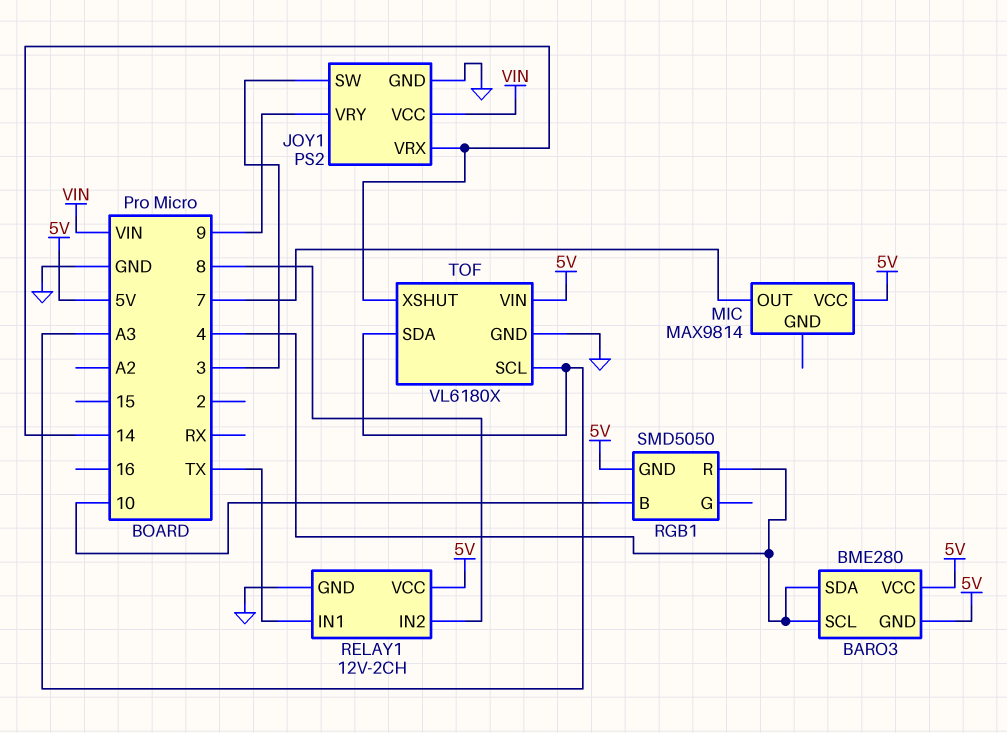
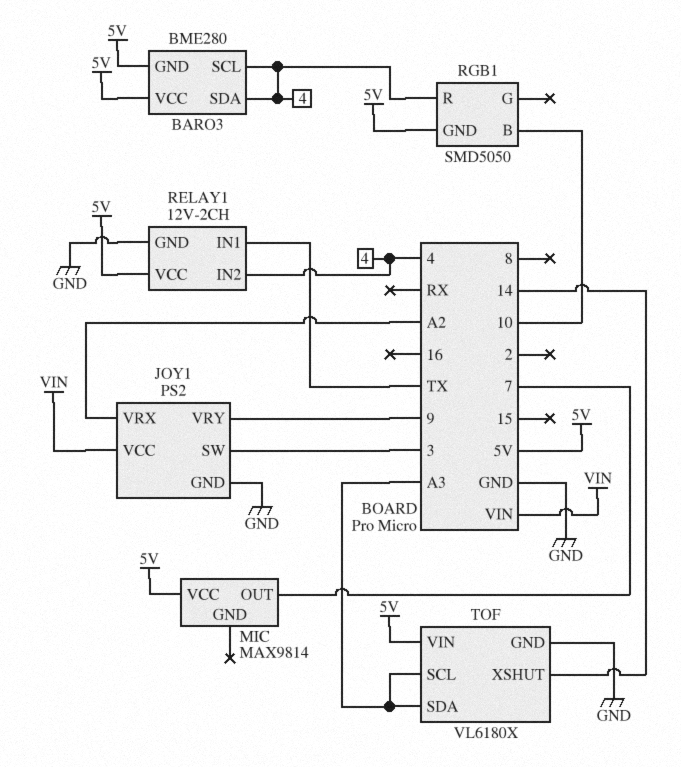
JOY1 pin VRX: 14 -> A2
RELAY1 pin IN2: 8 -> 4

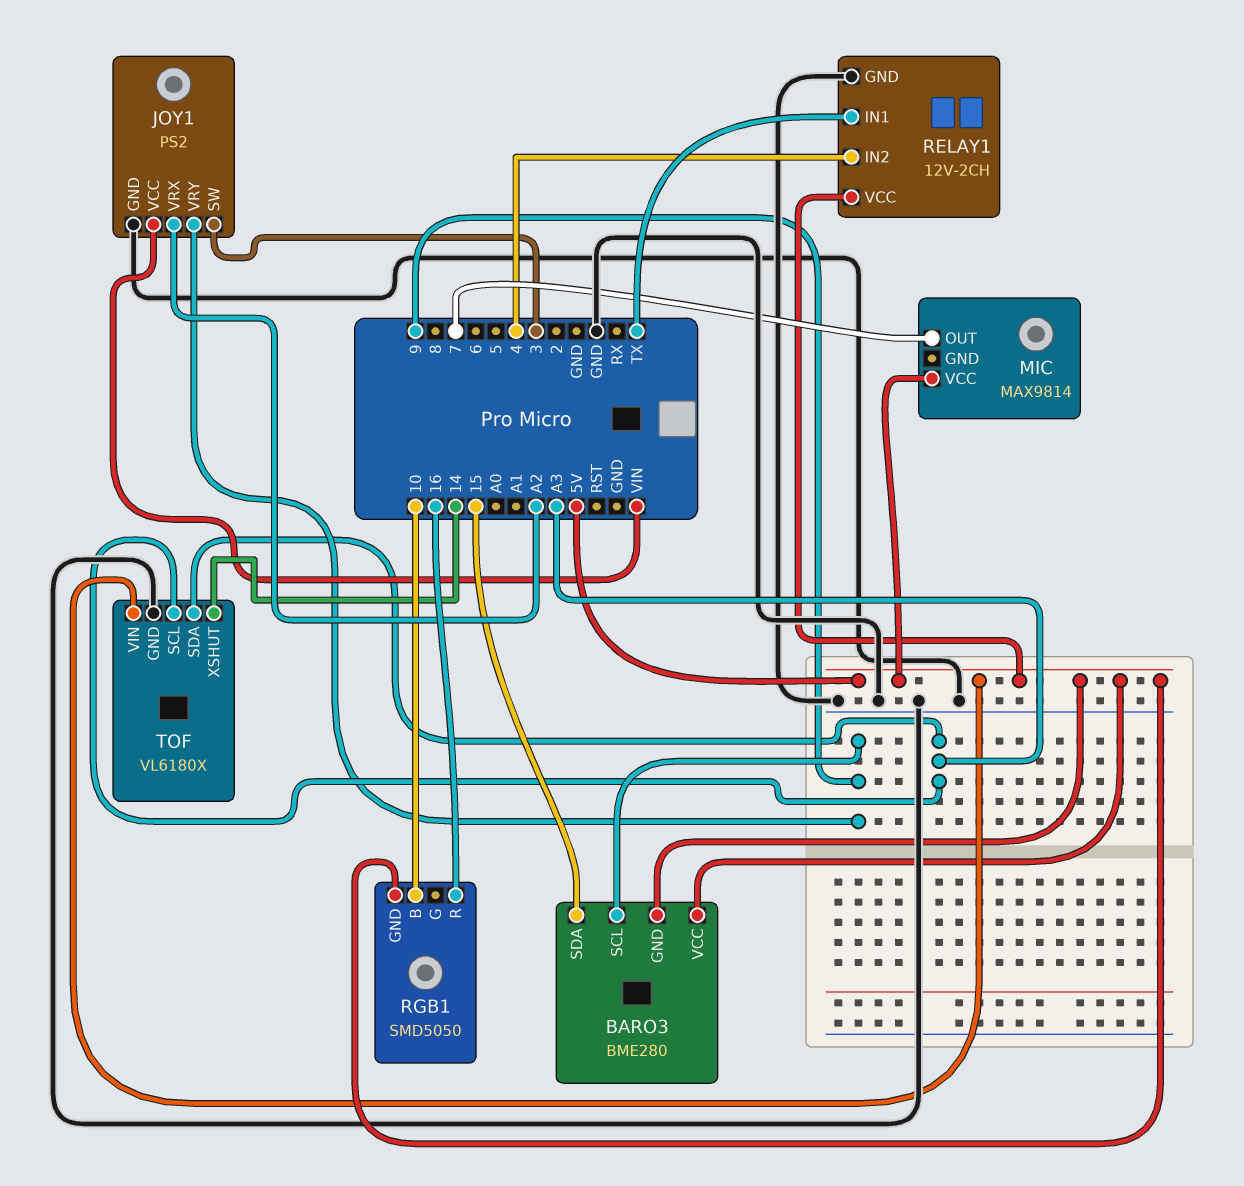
BARO3 pin SCL: 4 -> 9
BARO3 pin SDA: 4 -> 15
RGB1 pin R: 4 -> 16

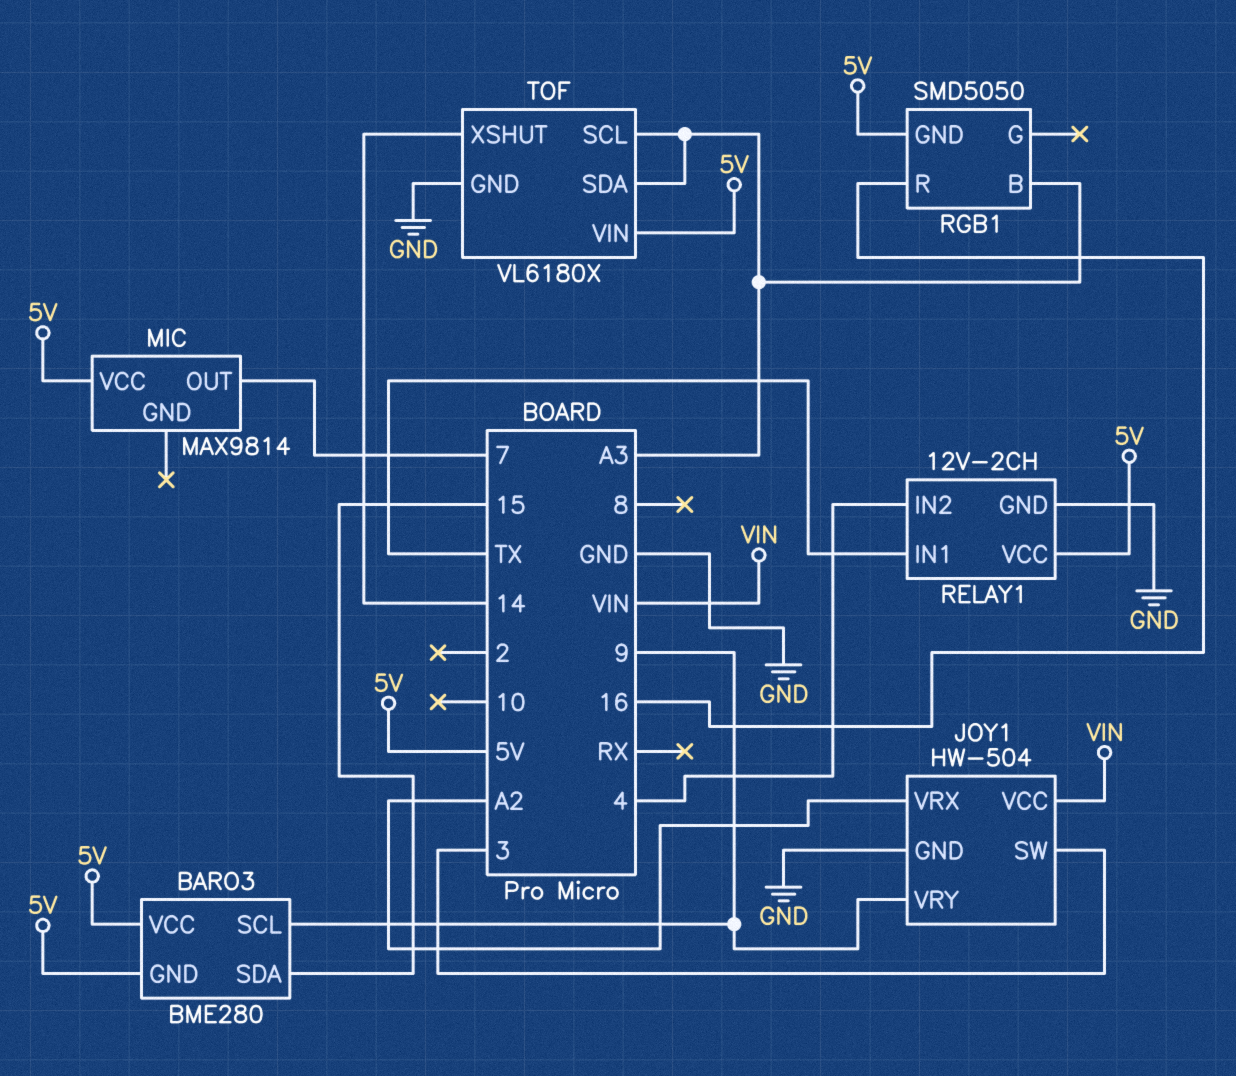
JOY1: PS2 -> HW-504
RGB1 pin B: 10 -> A3

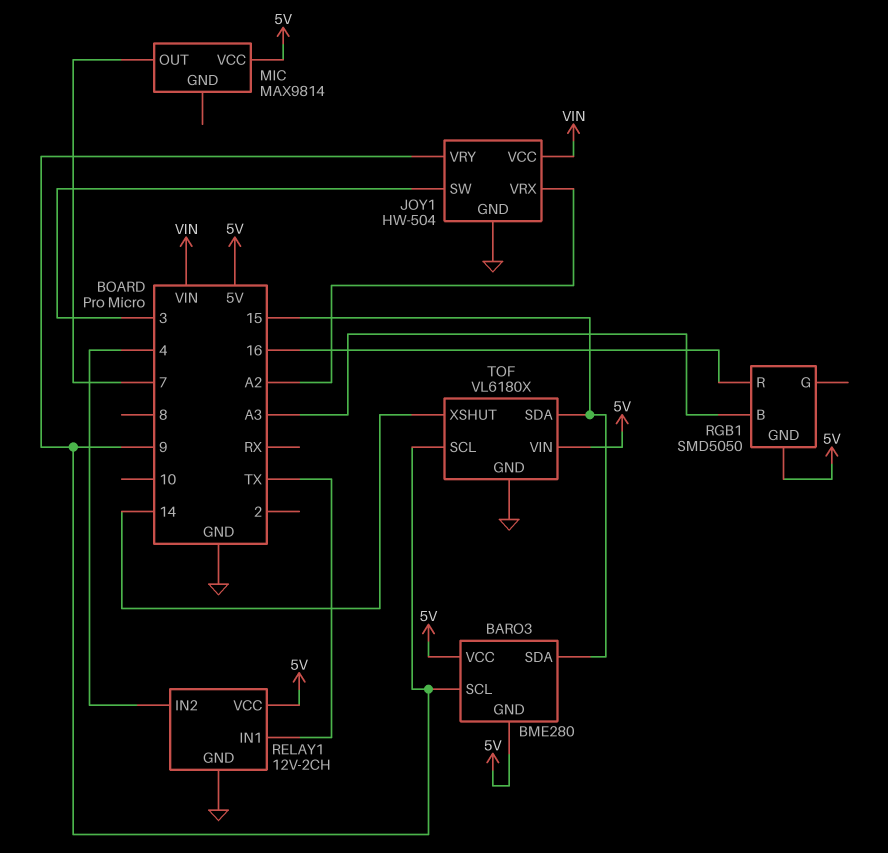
TOF pin SCL: A3 -> 9
TOF pin SDA: A3 -> 15

